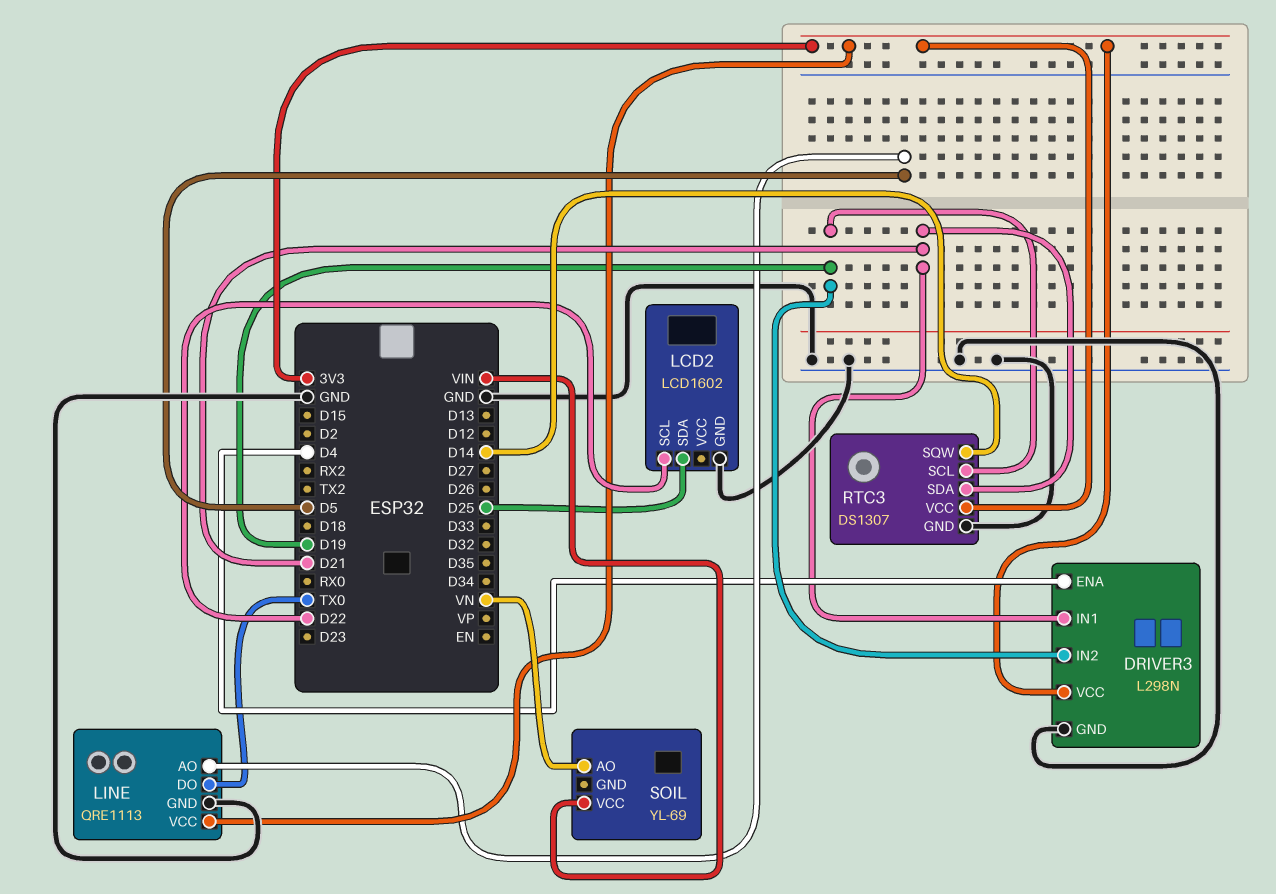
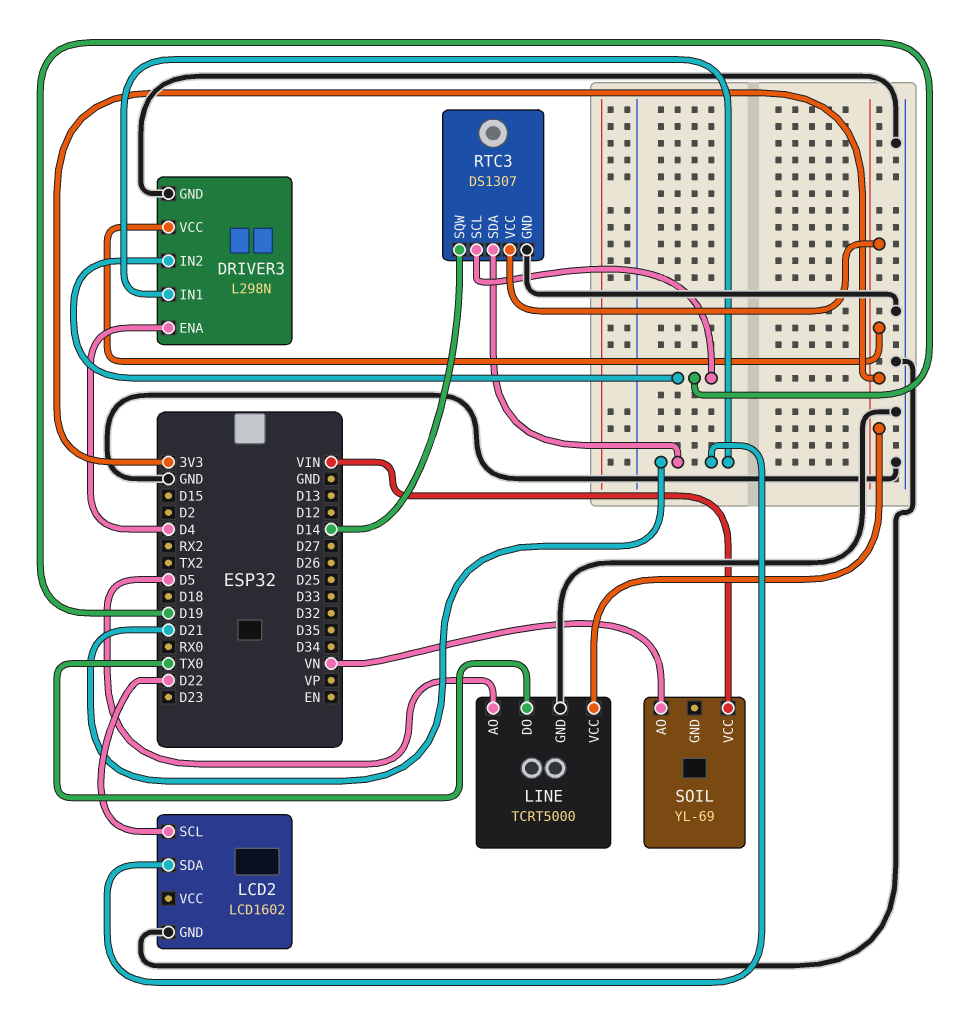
LCD2 pin SDA: D25 -> D21
LINE: QRE1113 -> TCRT5000

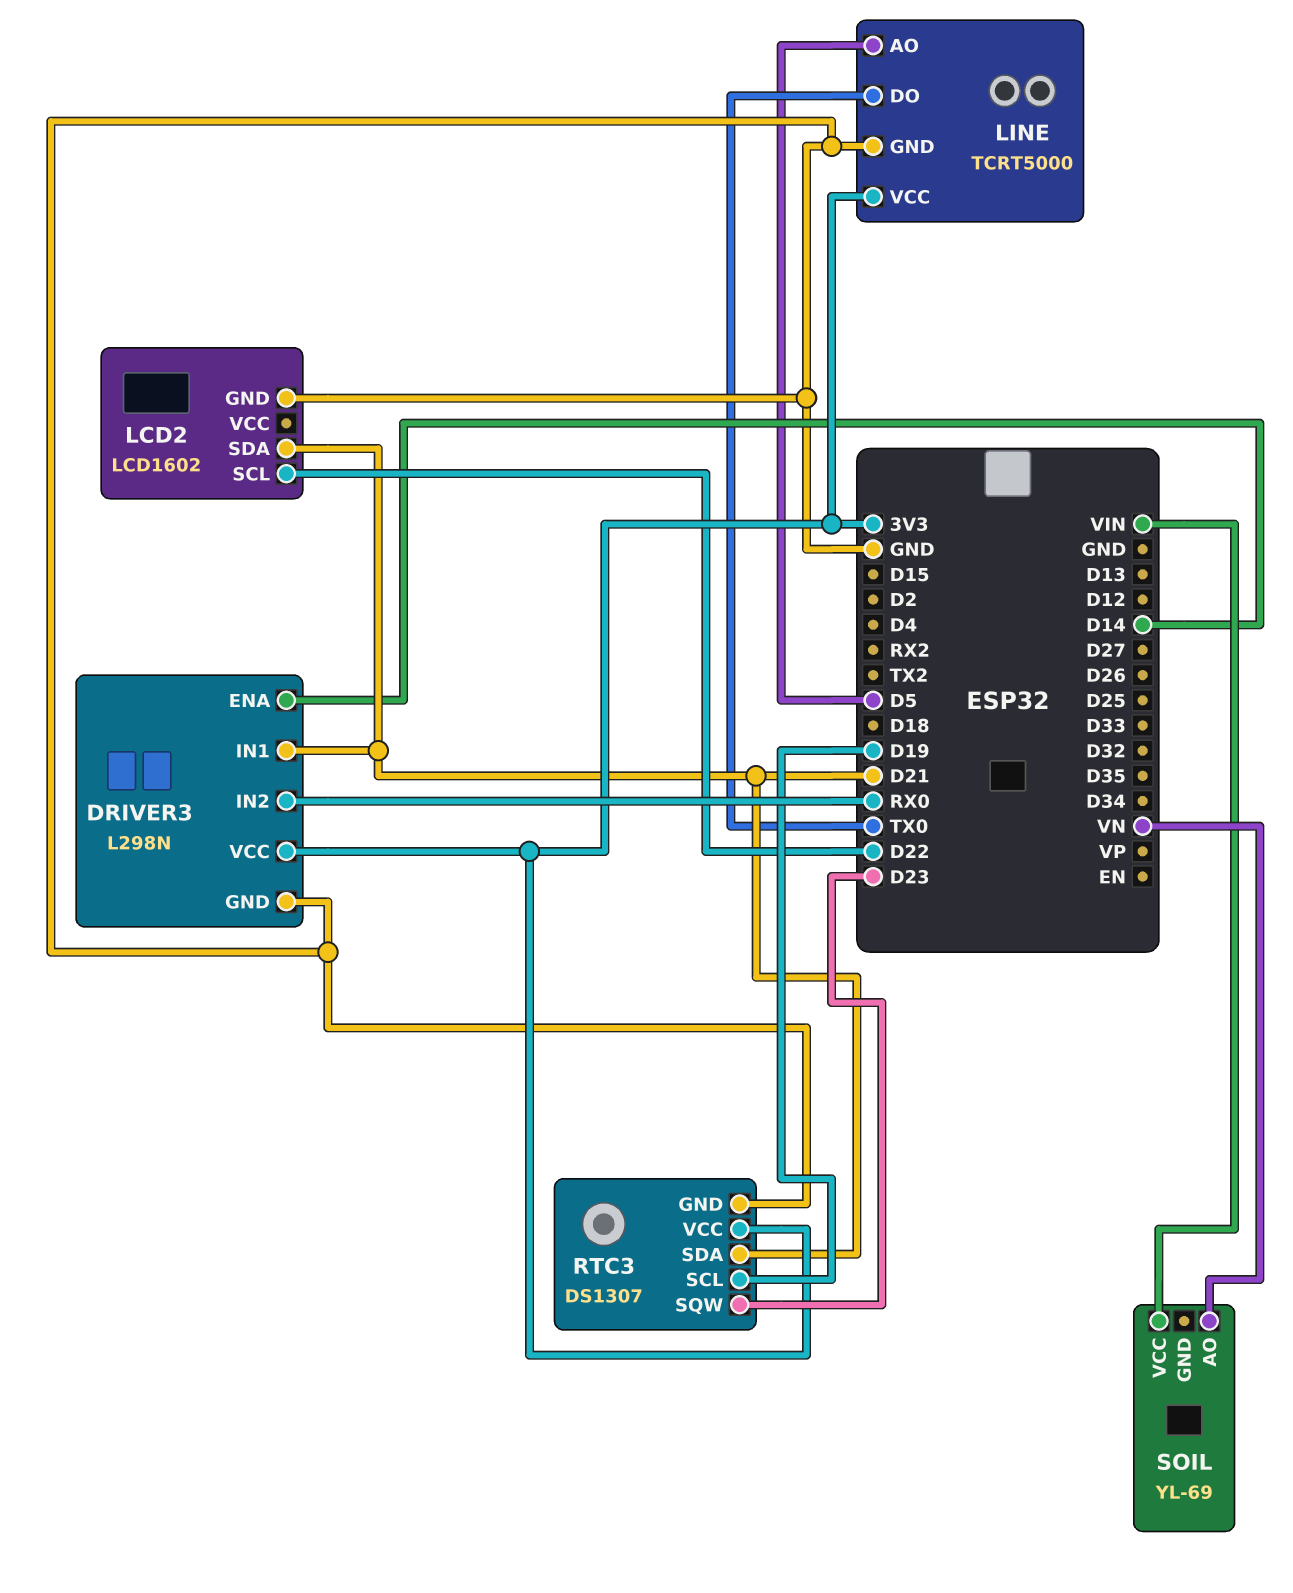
DRIVER3 pin ENA: D4 -> D14
DRIVER3 pin IN2: D19 -> RX0
RTC3 pin SQW: D14 -> D23

